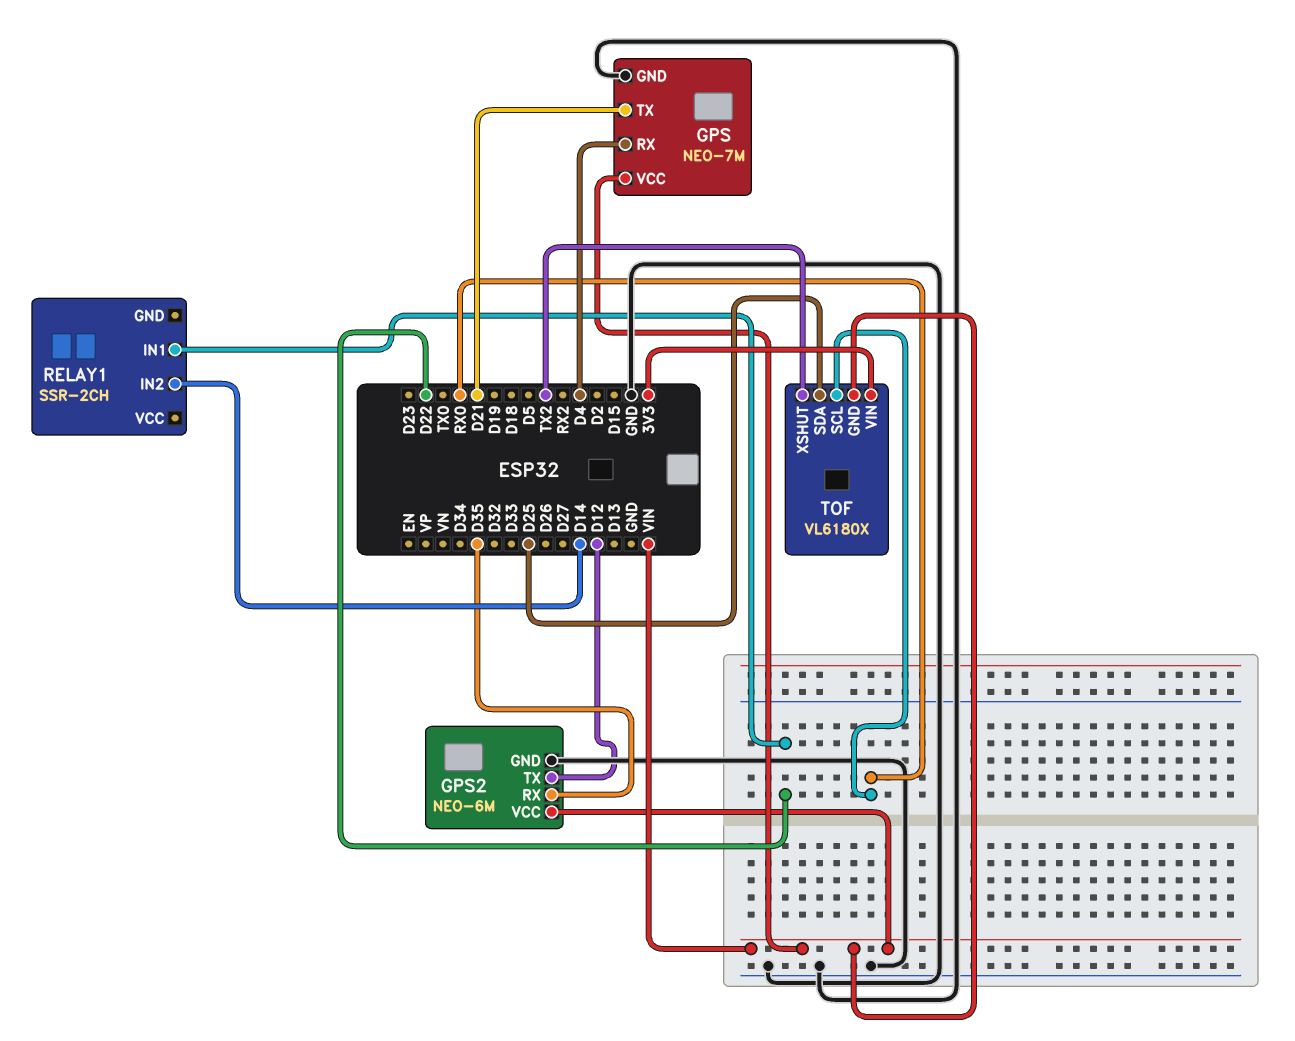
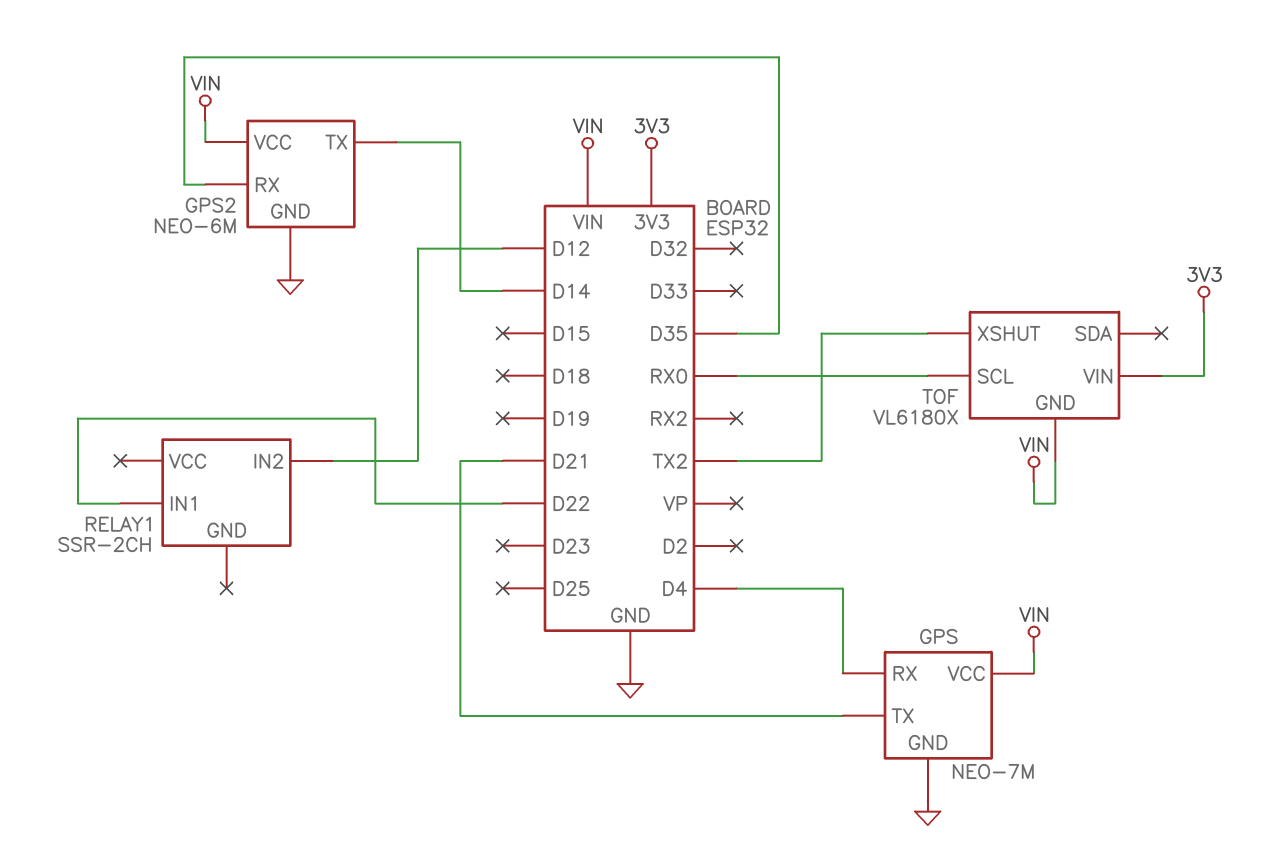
GPS2 pin TX: D12 -> D14
RELAY1 pin IN2: D14 -> D12
TOF pin SDA: D25 -> none

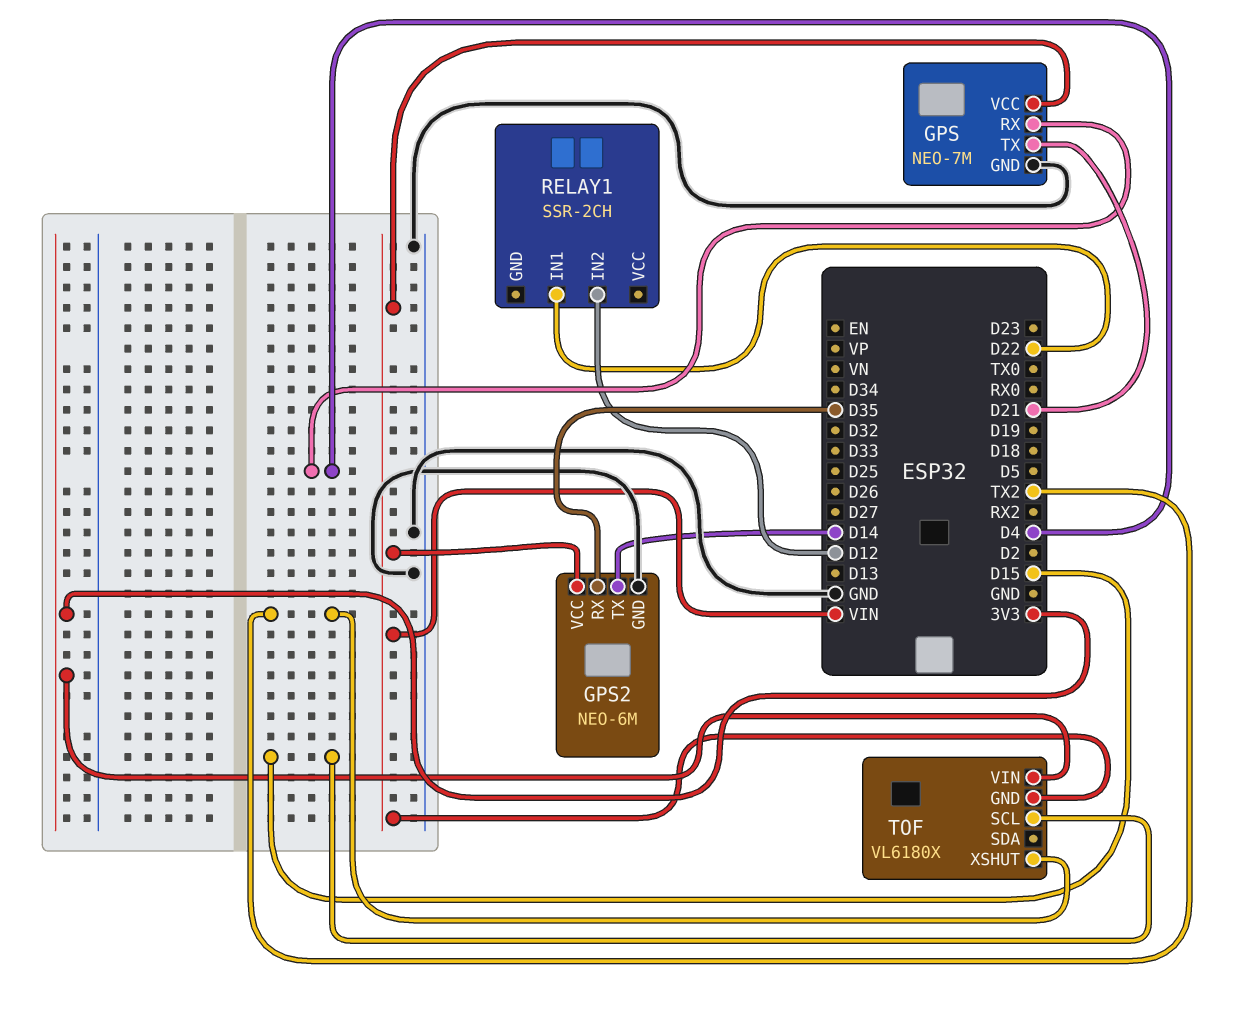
TOF pin SCL: RX0 -> D15

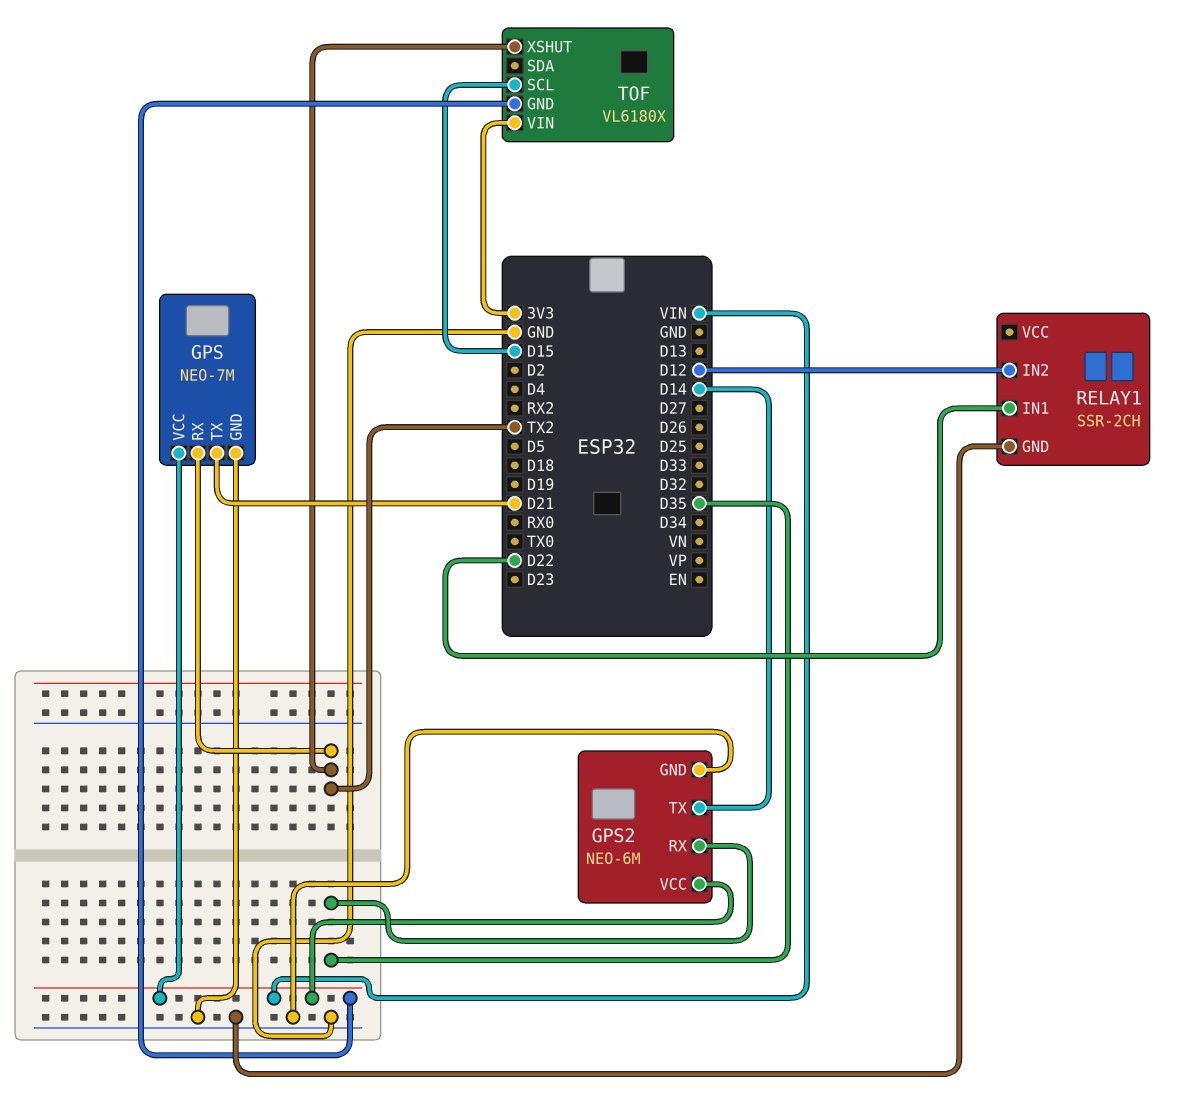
GPS pin RX: D4 -> TX2
RELAY1 pin GND: none -> GND

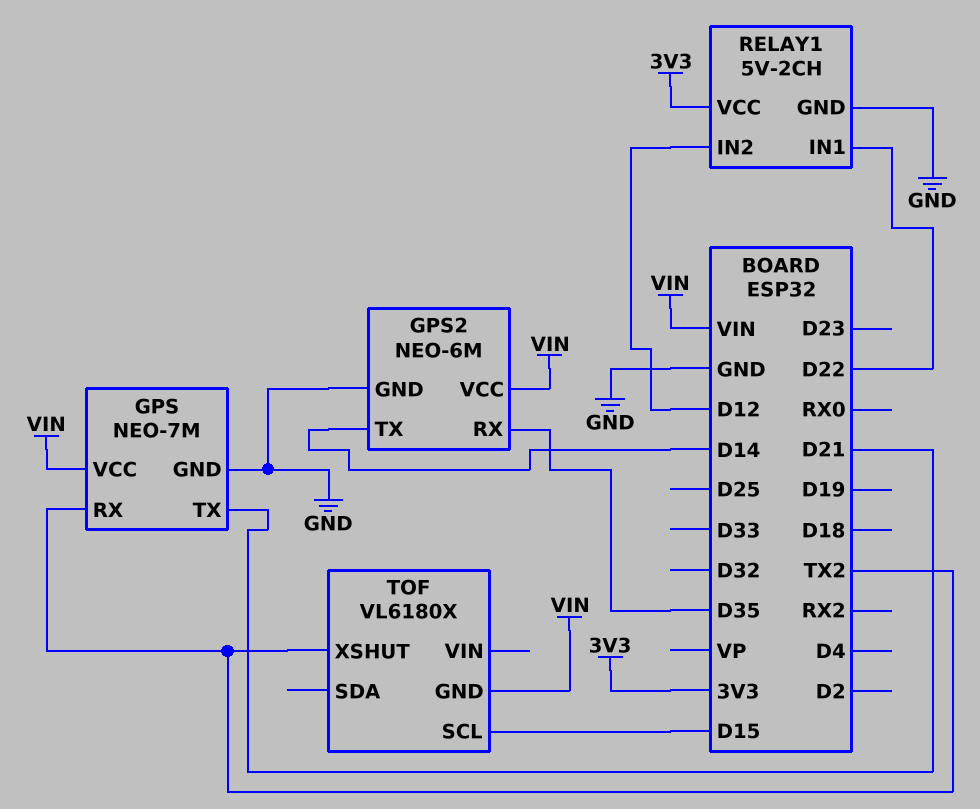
RELAY1: SSR-2CH -> 5V-2CH
RELAY1 pin VCC: none -> 3V3
TOF pin VIN: 3V3 -> none

